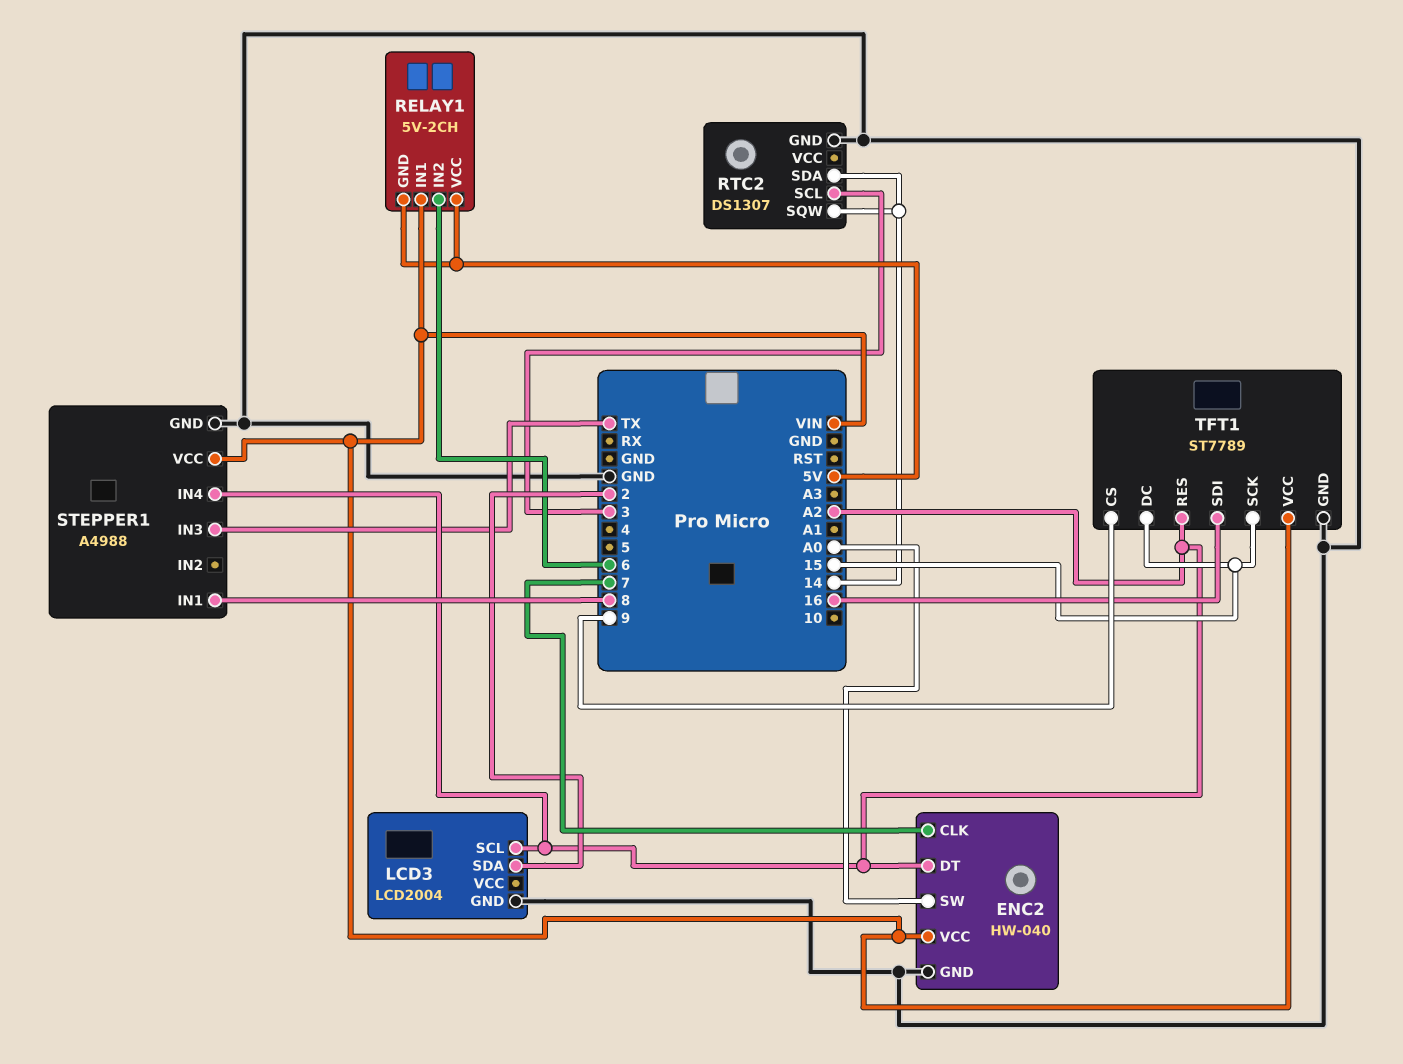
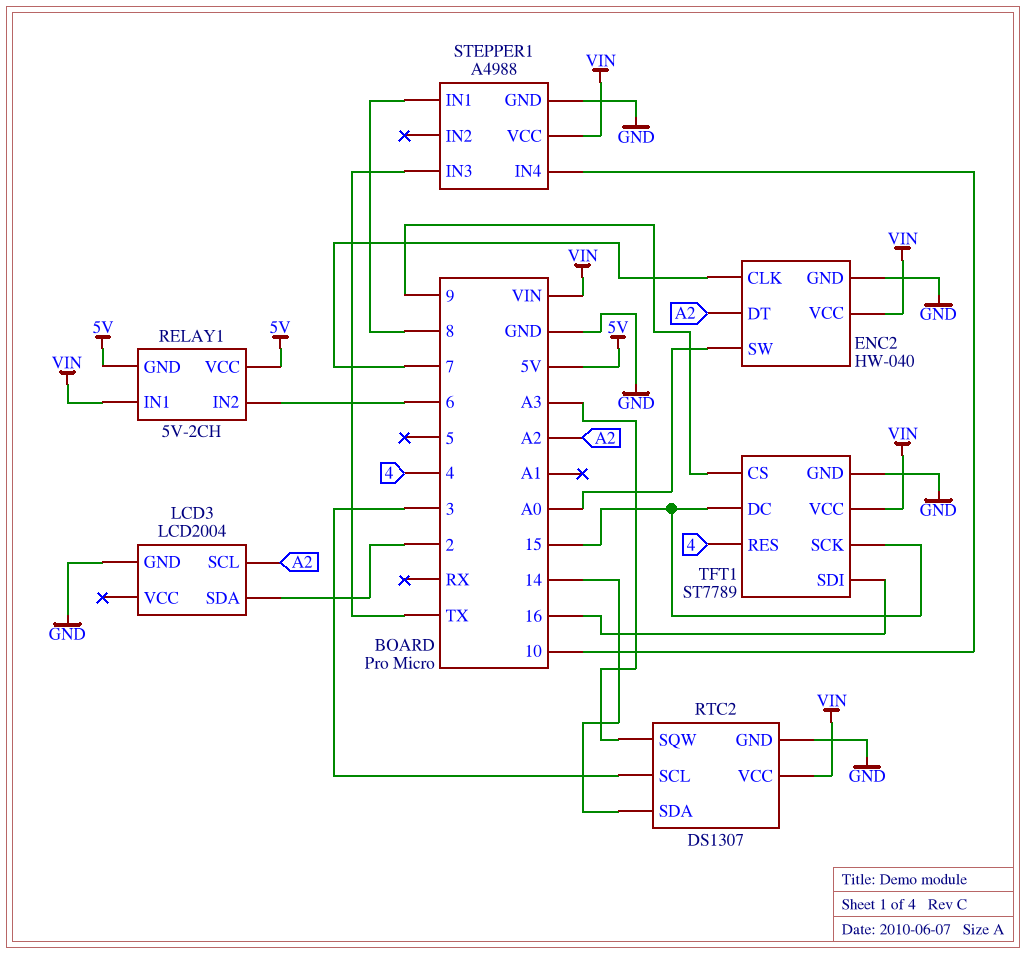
RTC2 pin SQW: 14 -> A3
RTC2 pin VCC: none -> VIN
STEPPER1 pin IN4: A2 -> 10
TFT1 pin RES: A2 -> 4

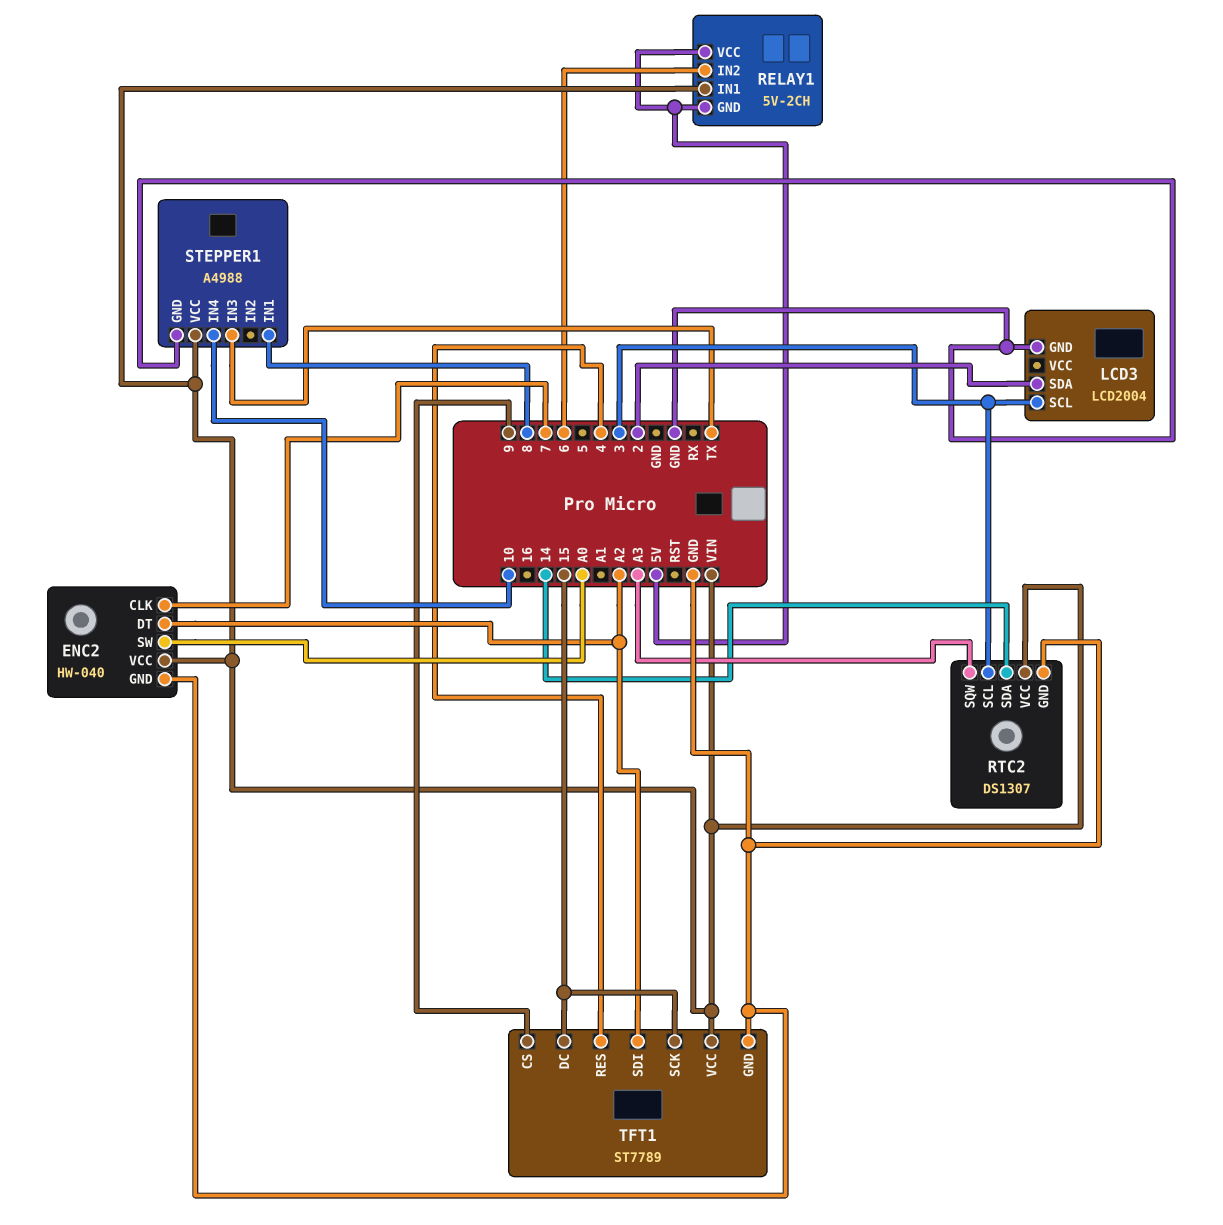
LCD3 pin SCL: A2 -> 3
TFT1 pin SDI: 16 -> A2

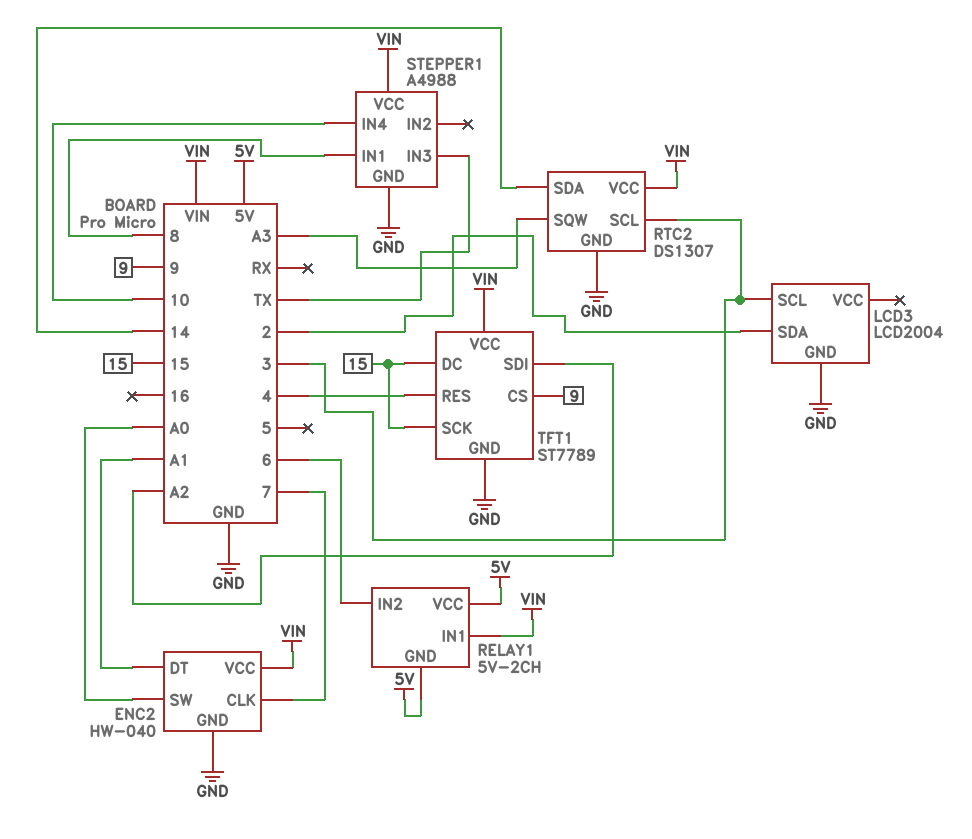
ENC2 pin DT: A2 -> A1

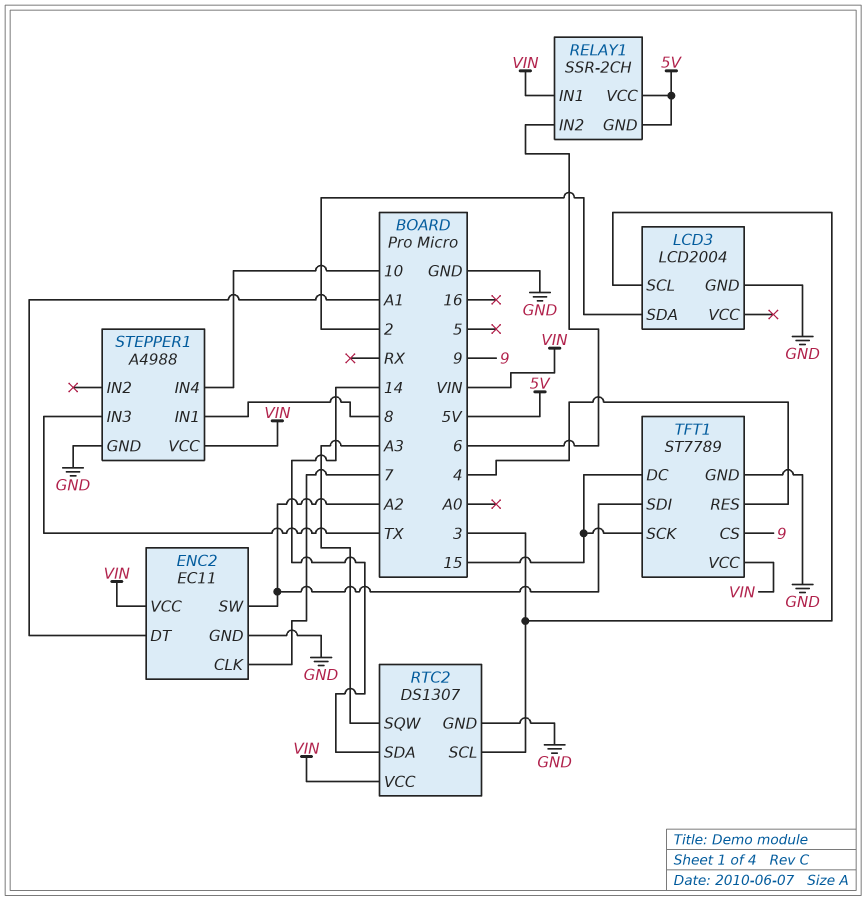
ENC2: HW-040 -> EC11
ENC2 pin SW: A0 -> A2
RELAY1: 5V-2CH -> SSR-2CH

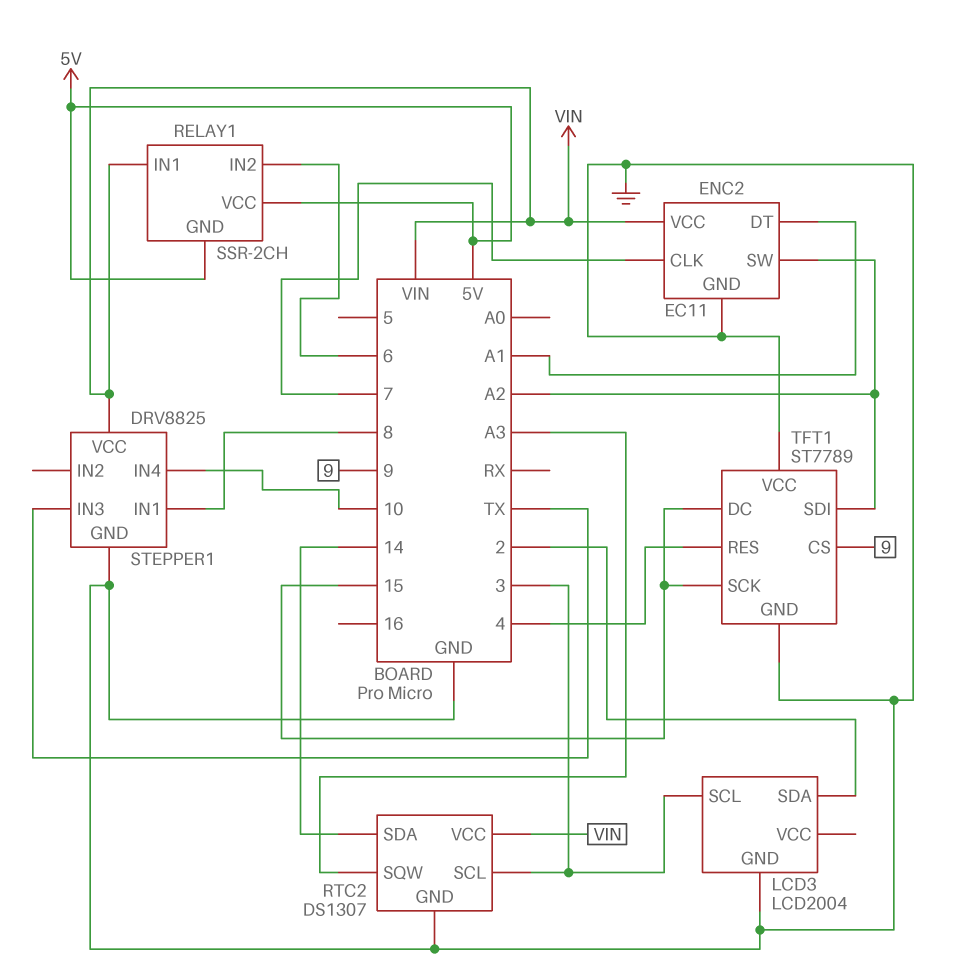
STEPPER1: A4988 -> DRV8825
TFT1 pin VCC: VIN -> GND

